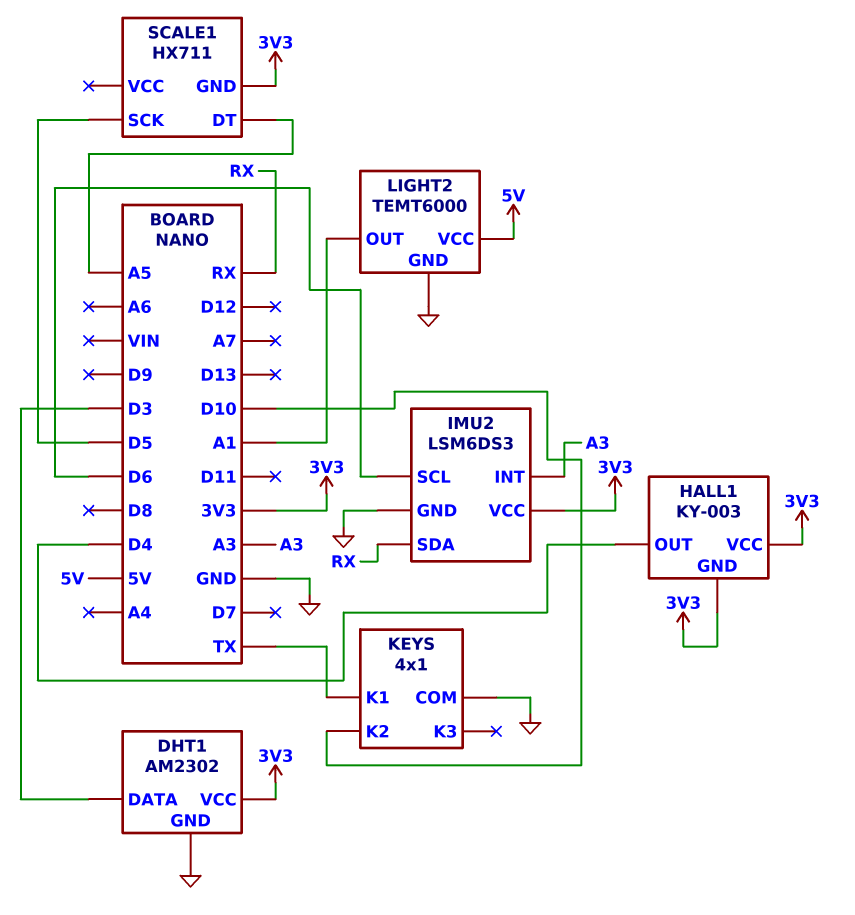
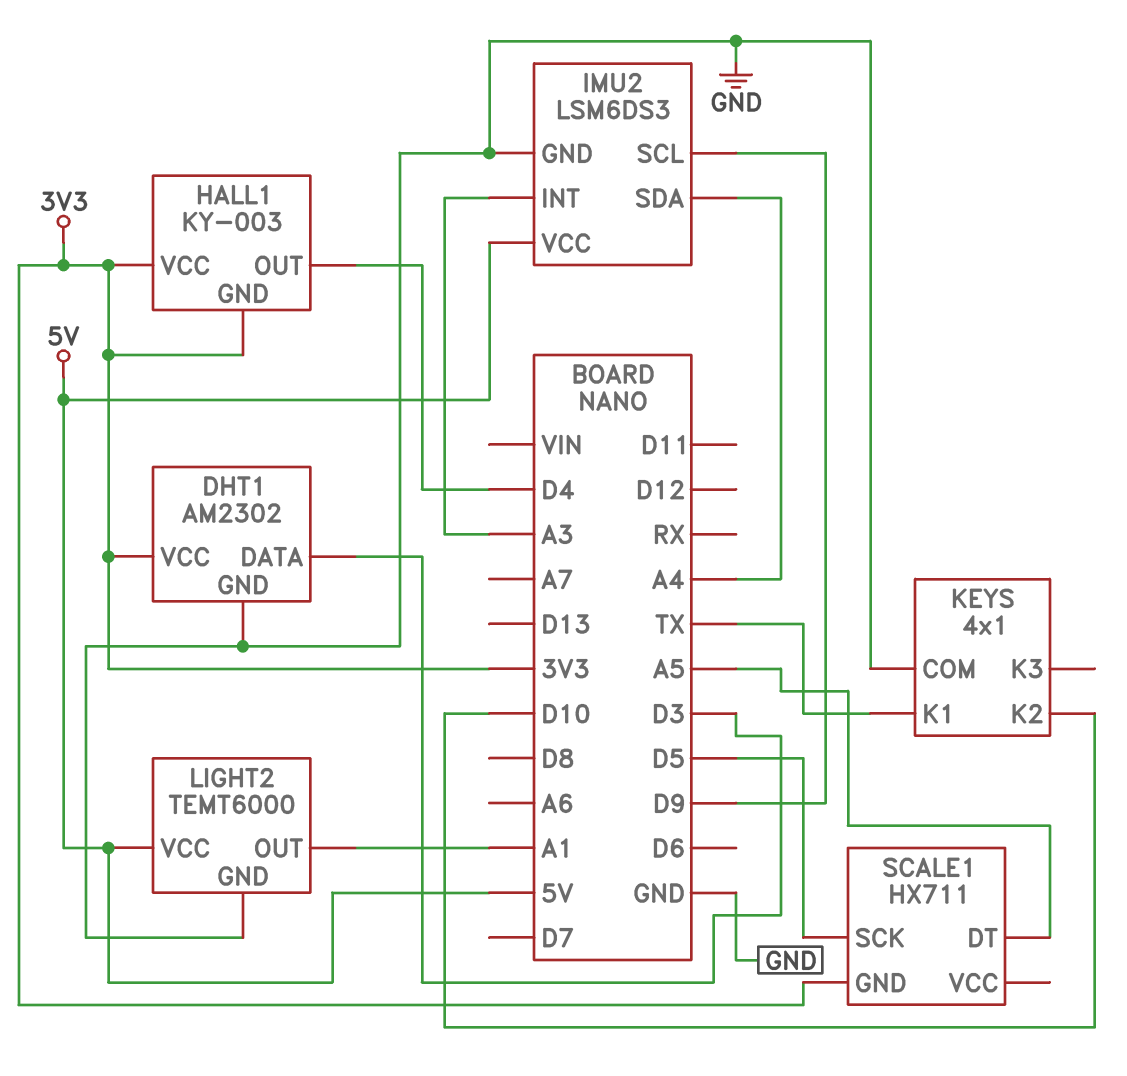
IMU2 pin SCL: D6 -> D9
IMU2 pin SDA: RX -> A4
IMU2 pin VCC: 3V3 -> 5V

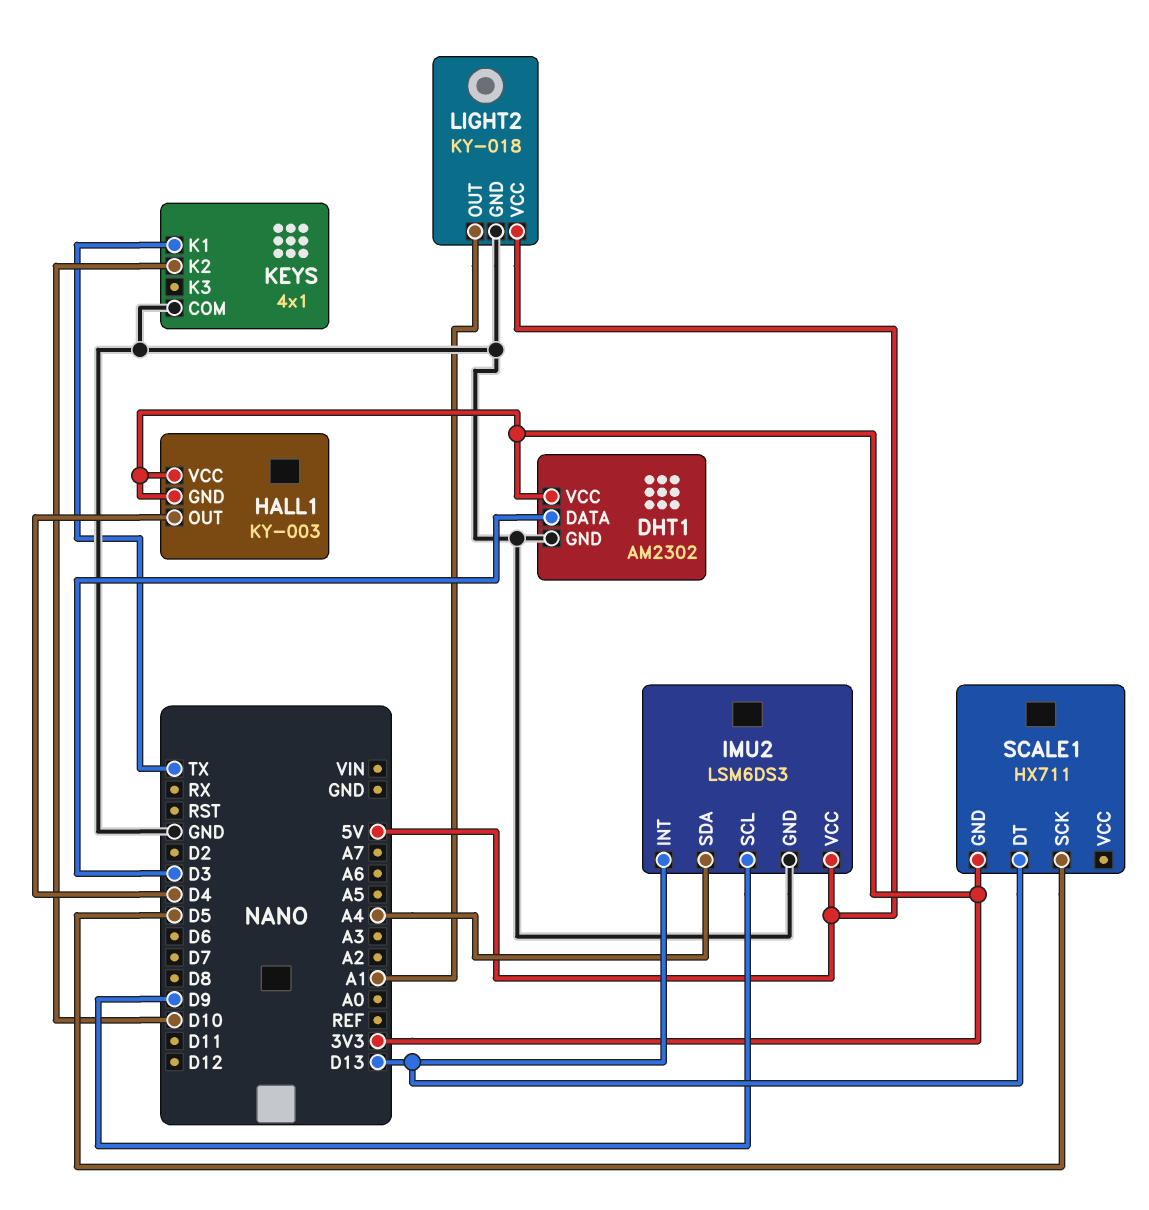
IMU2 pin INT: A3 -> D13
LIGHT2: TEMT6000 -> KY-018
SCALE1 pin DT: A5 -> D13

